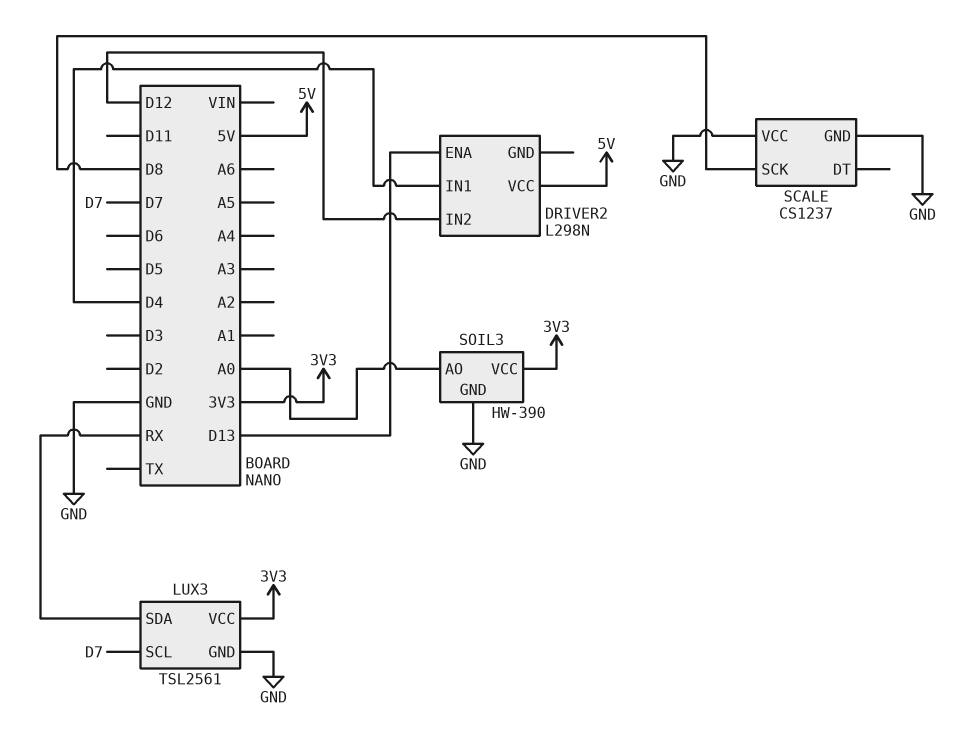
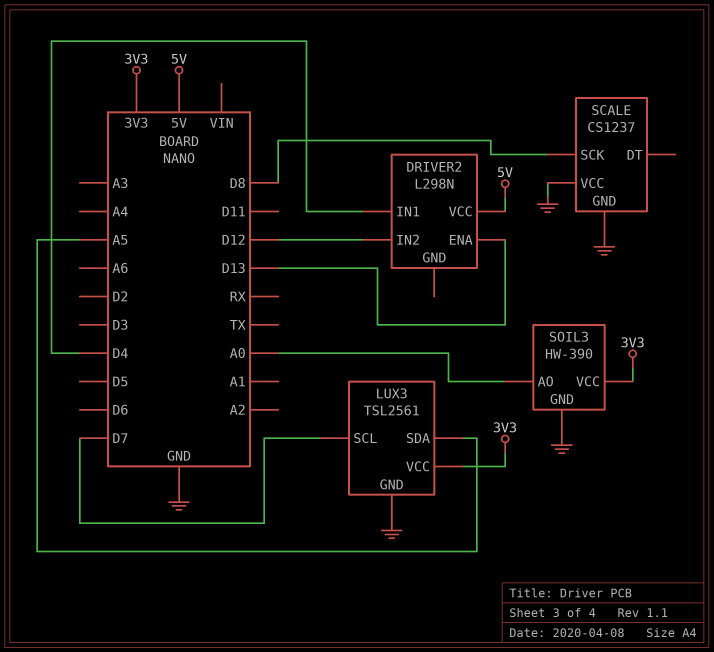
LUX3 pin SDA: RX -> A5

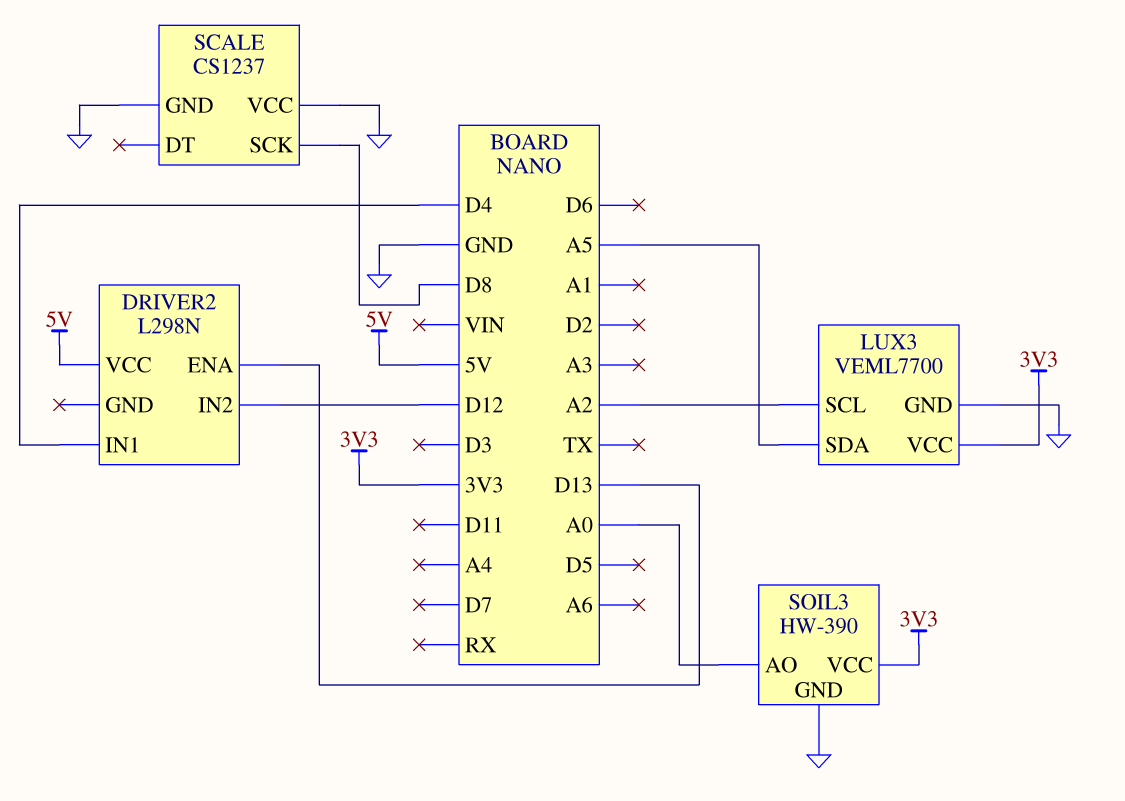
LUX3: TSL2561 -> VEML7700
LUX3 pin SCL: D7 -> A2

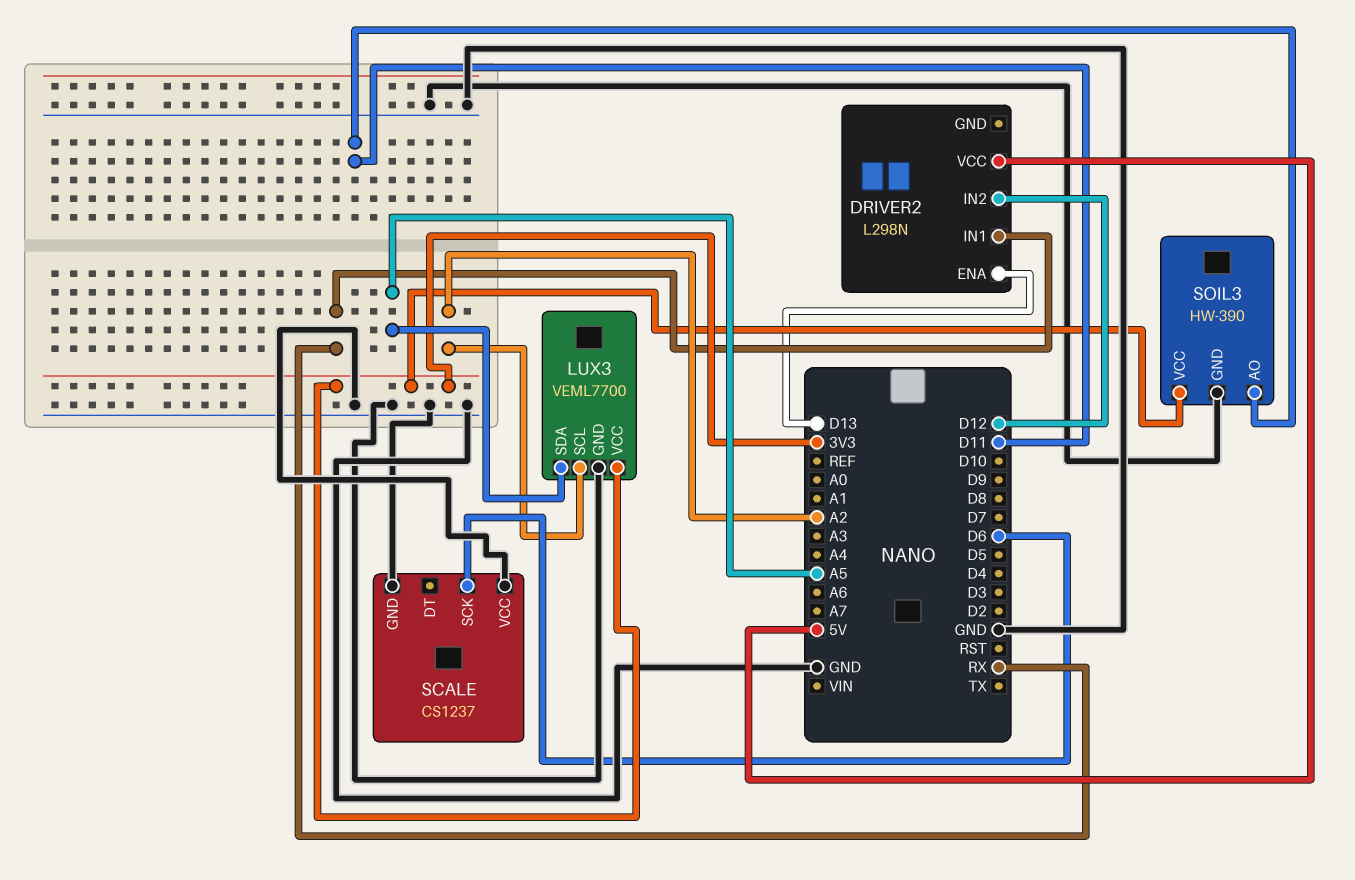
DRIVER2 pin IN1: D4 -> RX
SCALE pin SCK: D8 -> D6
SOIL3 pin AO: A0 -> D11

